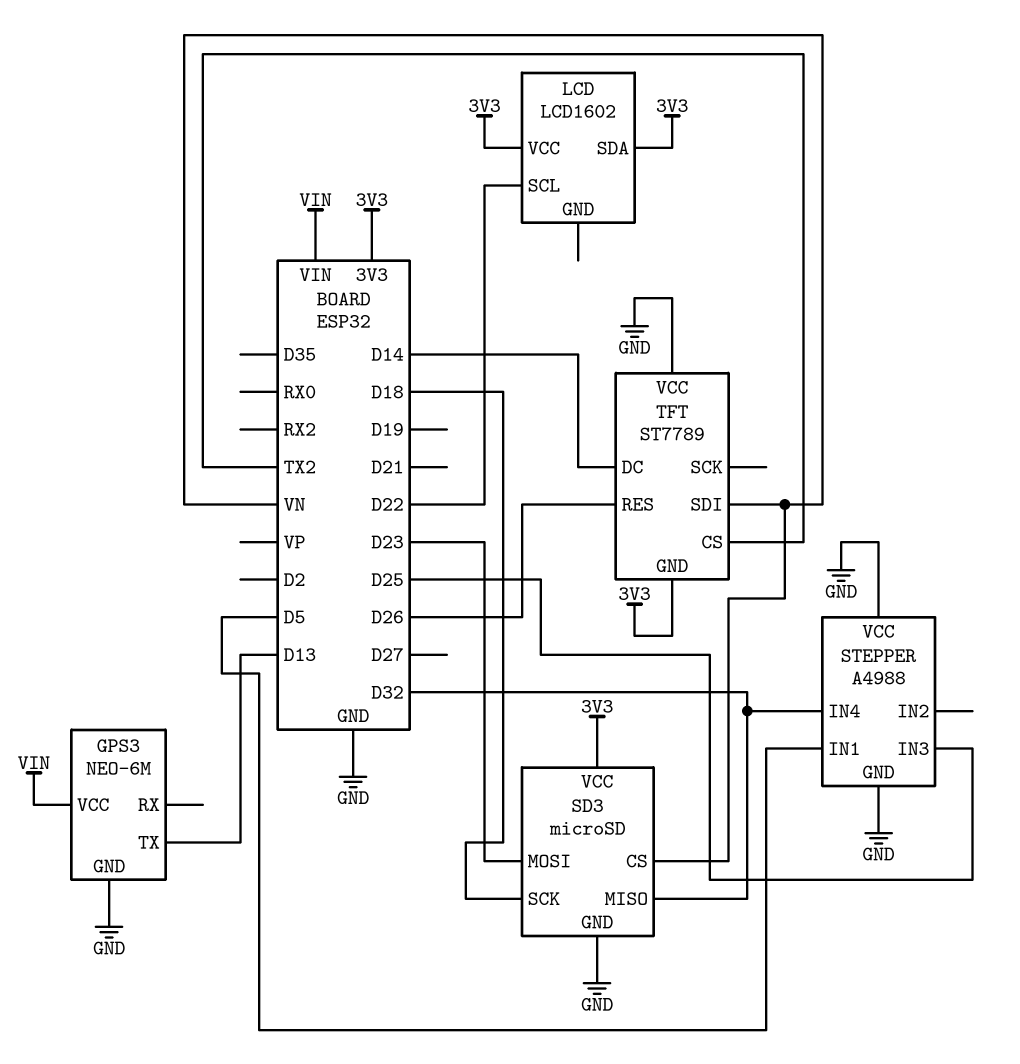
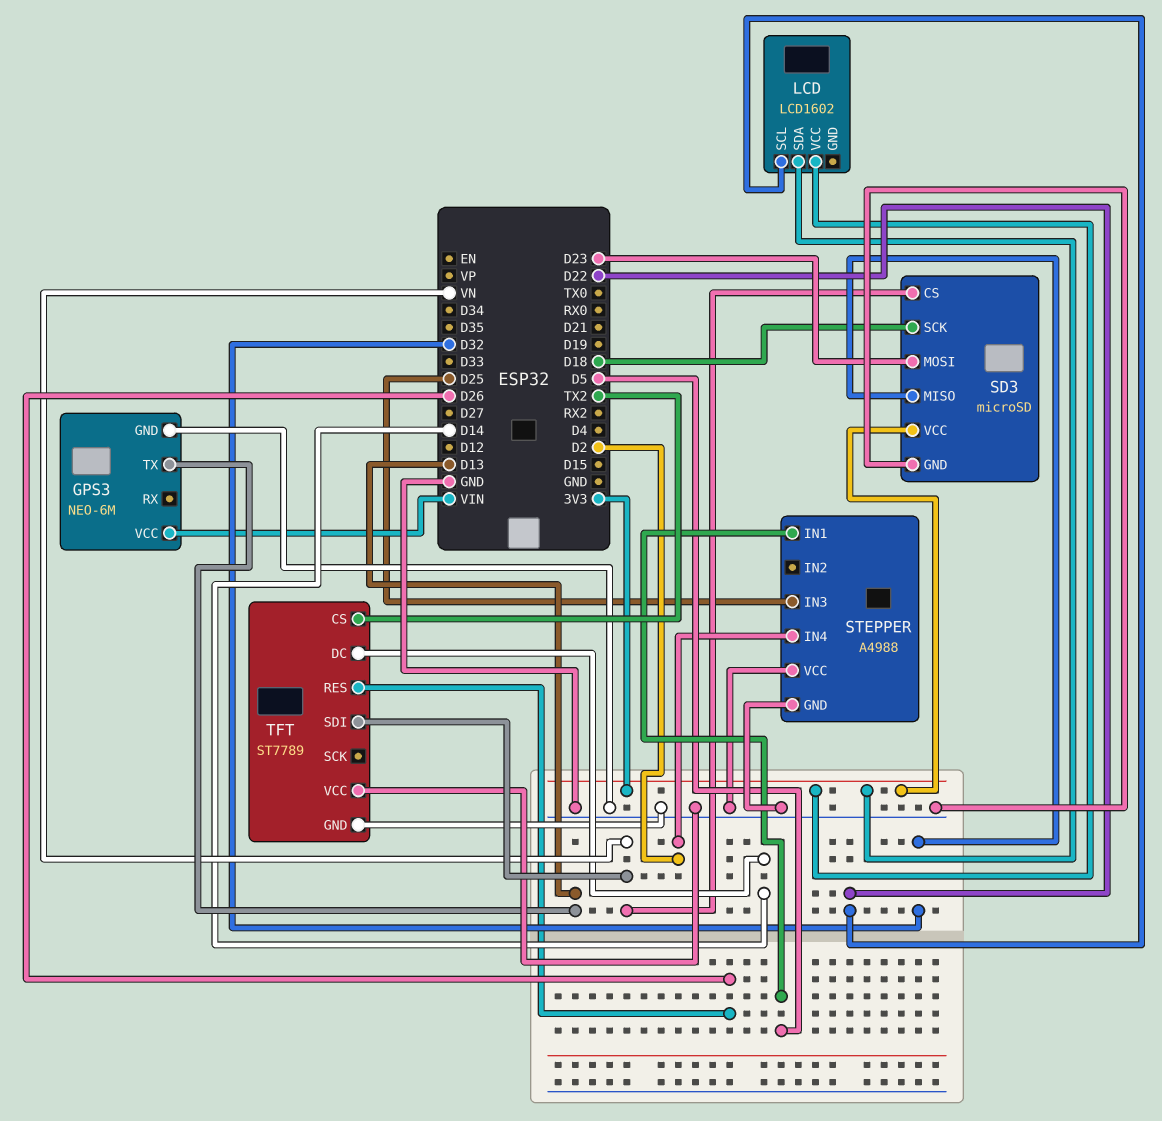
STEPPER pin IN4: D32 -> D2
TFT pin GND: 3V3 -> GND

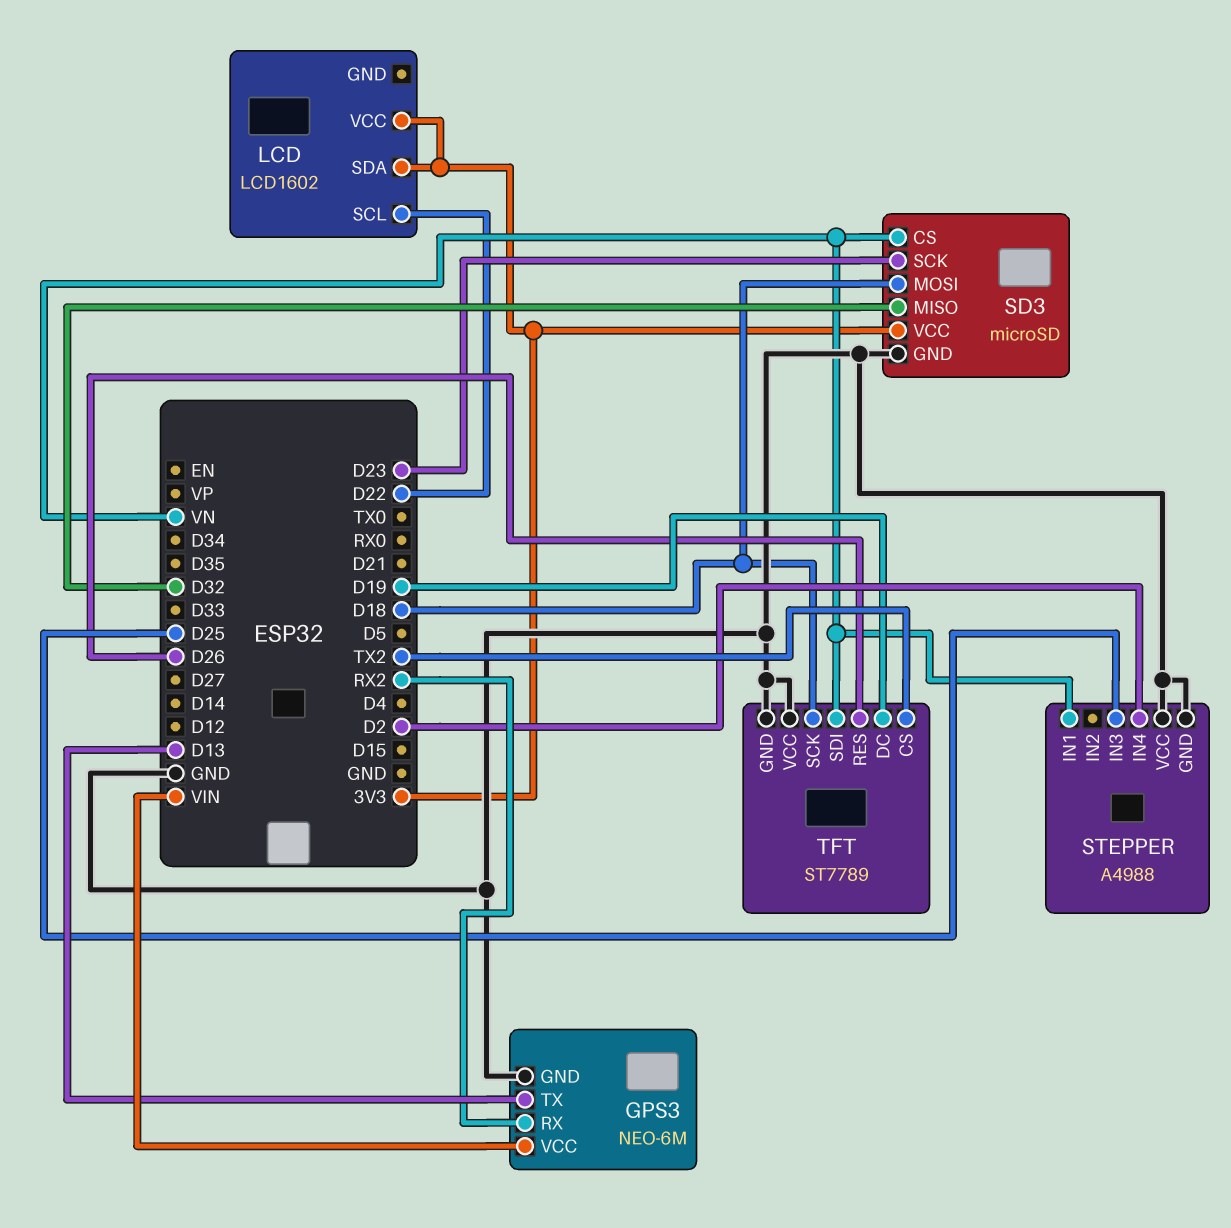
GPS3 pin RX: none -> RX2
SD3 pin MOSI: D23 -> D18
SD3 pin SCK: D18 -> D23
STEPPER pin IN1: D5 -> VN
TFT pin DC: D14 -> D19
TFT pin SCK: none -> D18

